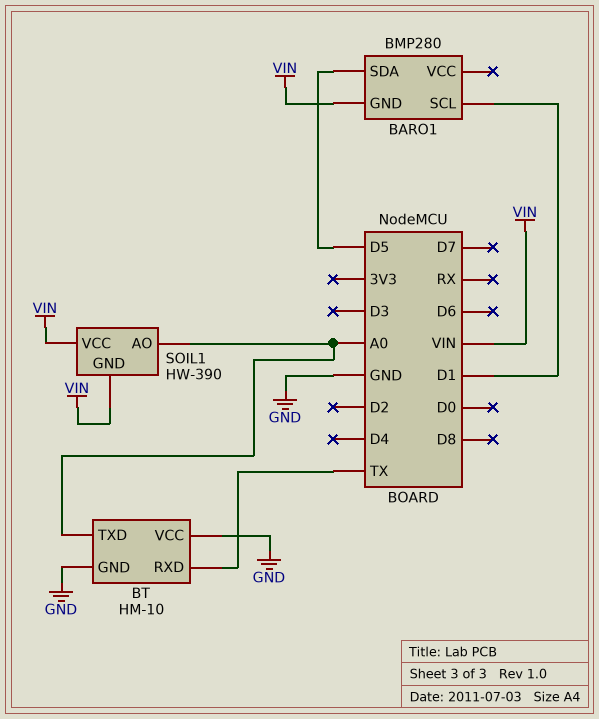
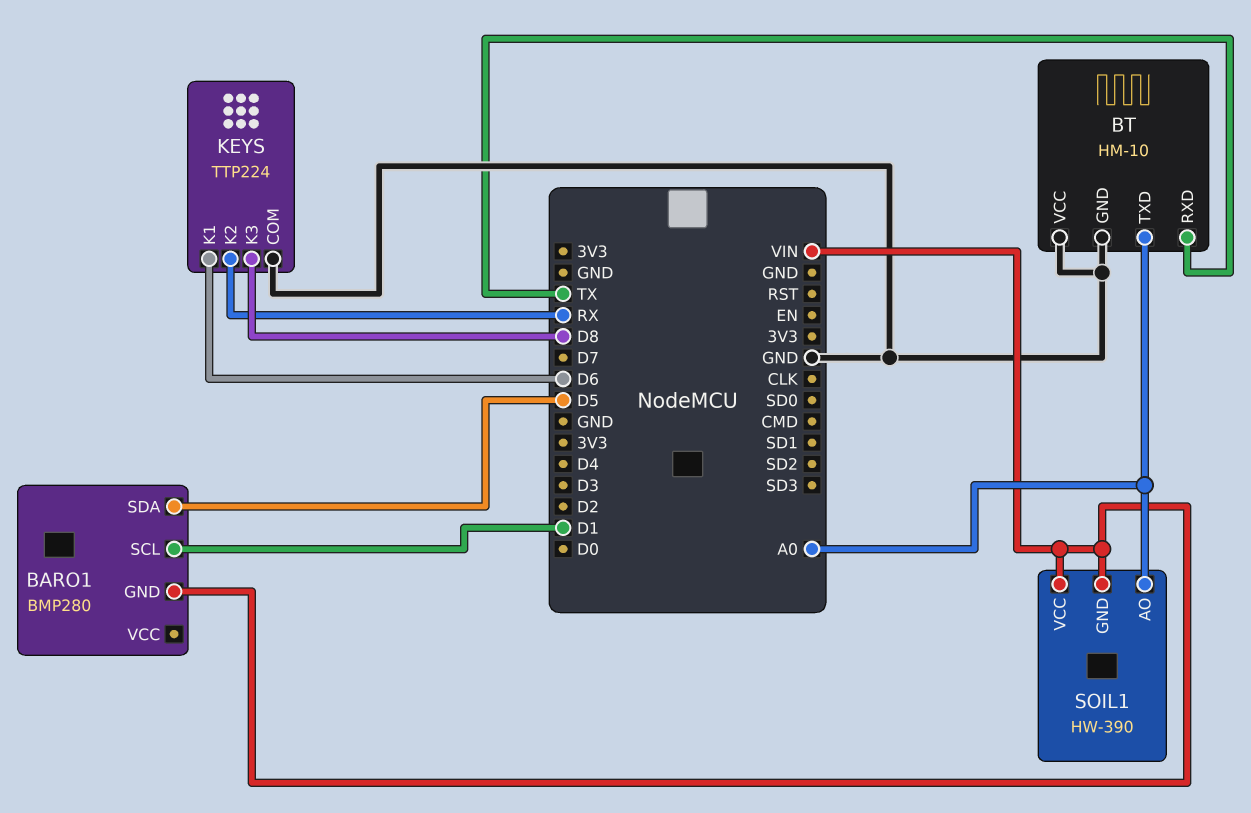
KEYS: none -> TTP224
KEYS pin COM: none -> GND
KEYS pin K1: none -> D6
KEYS pin K2: none -> RX
KEYS pin K3: none -> D8

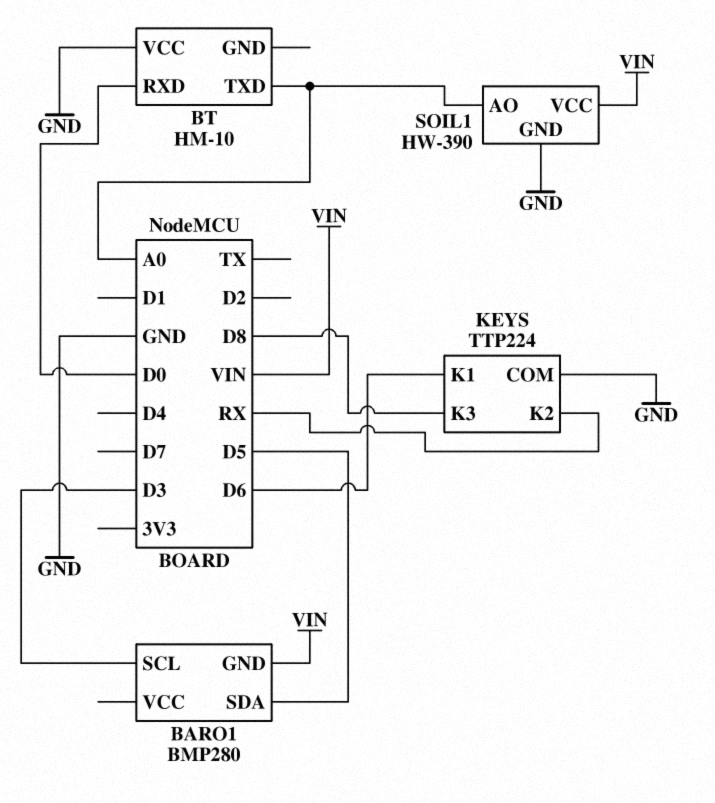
BARO1 pin SCL: D1 -> D3
BT pin GND: GND -> none
BT pin RXD: TX -> D0
SOIL1 pin GND: VIN -> GND

